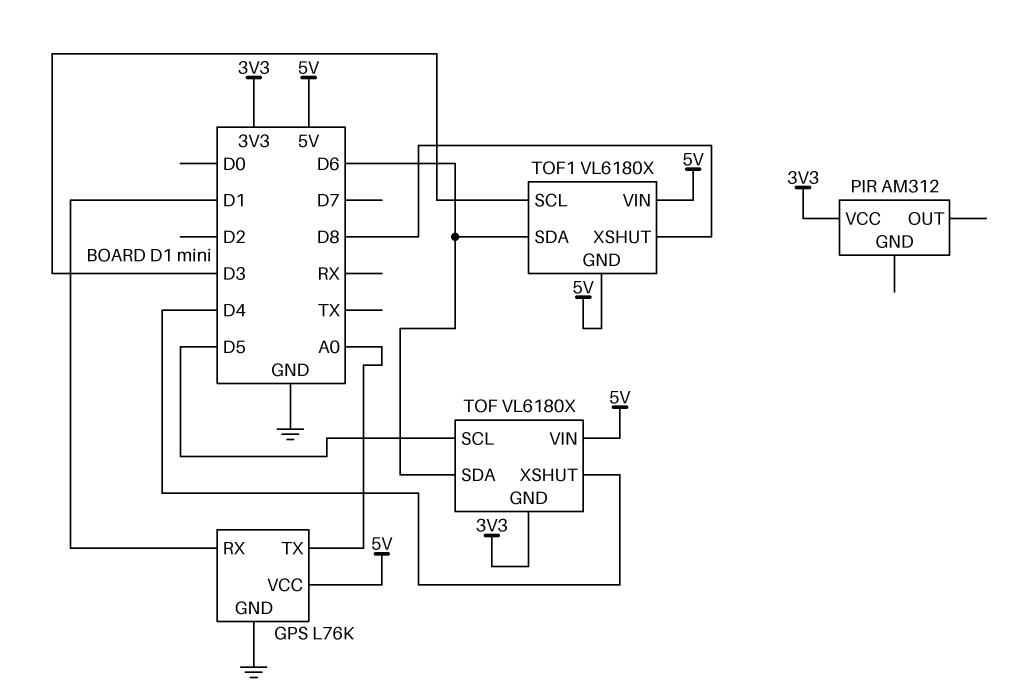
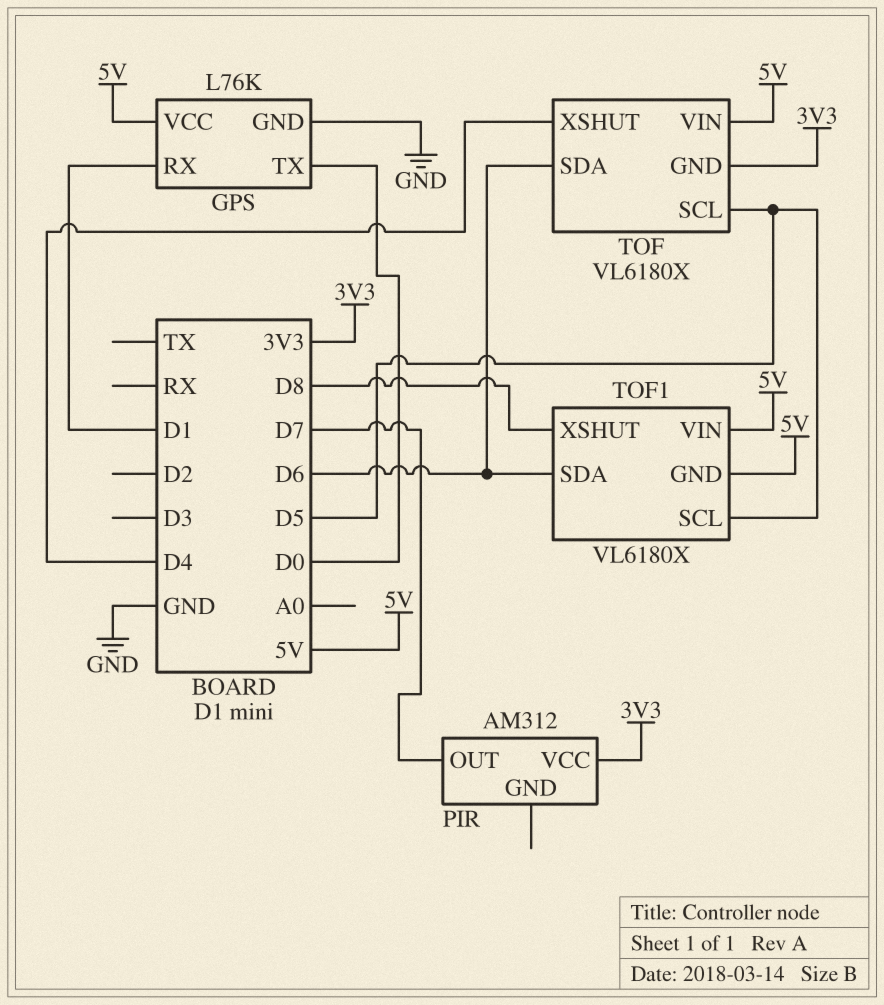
GPS pin TX: A0 -> D0
PIR pin OUT: none -> D7
TOF1 pin SCL: D3 -> D5

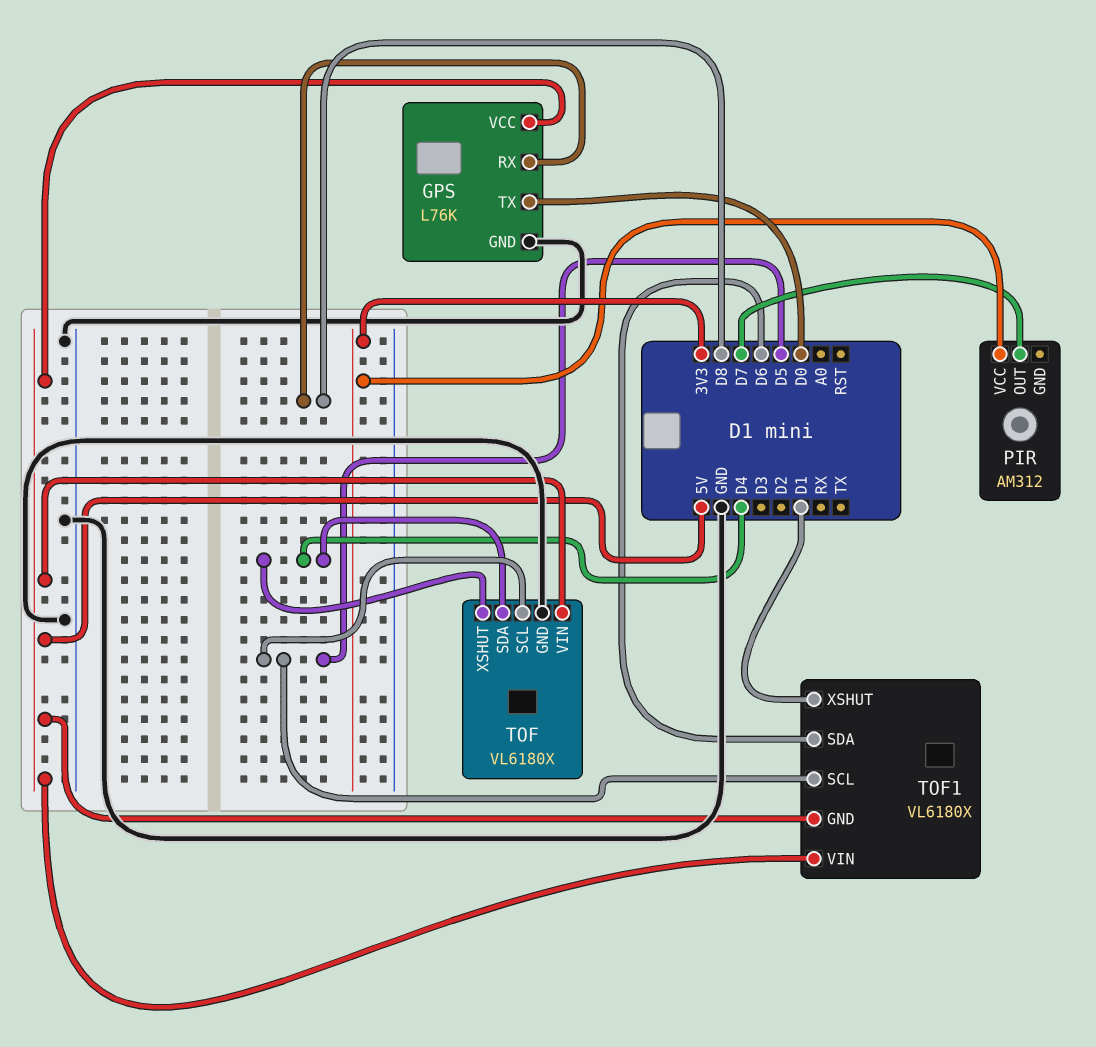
GPS pin RX: D1 -> D8
TOF pin GND: 3V3 -> GND
TOF pin SDA: D6 -> D4
TOF1 pin XSHUT: D8 -> D1

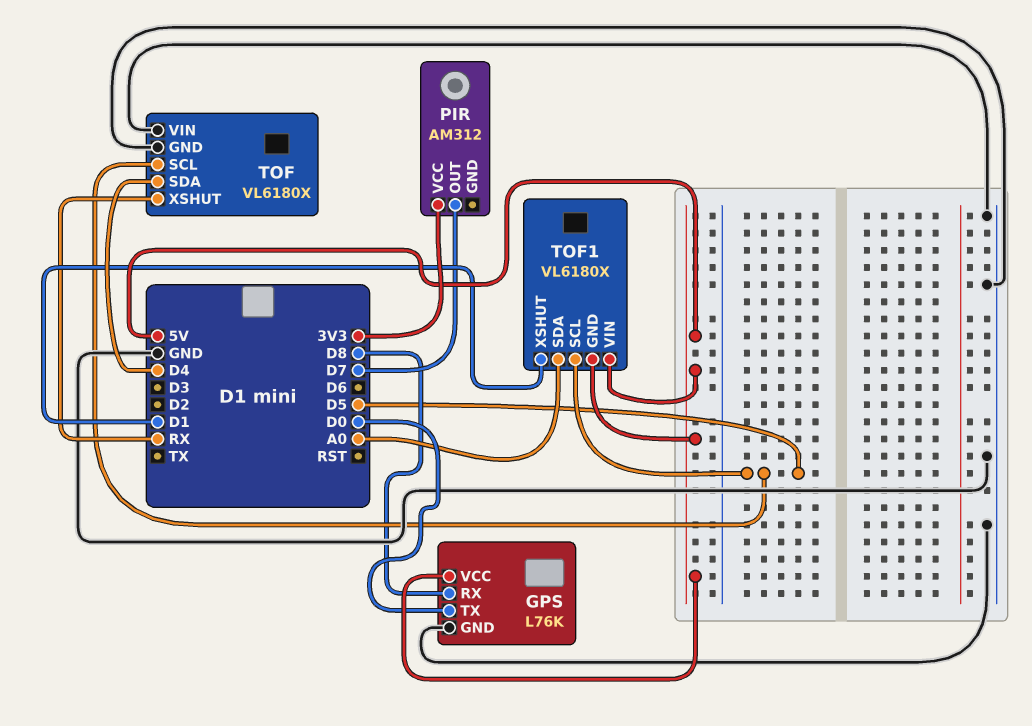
TOF pin VIN: 5V -> GND
TOF pin XSHUT: D4 -> RX
TOF1 pin SDA: D6 -> A0

